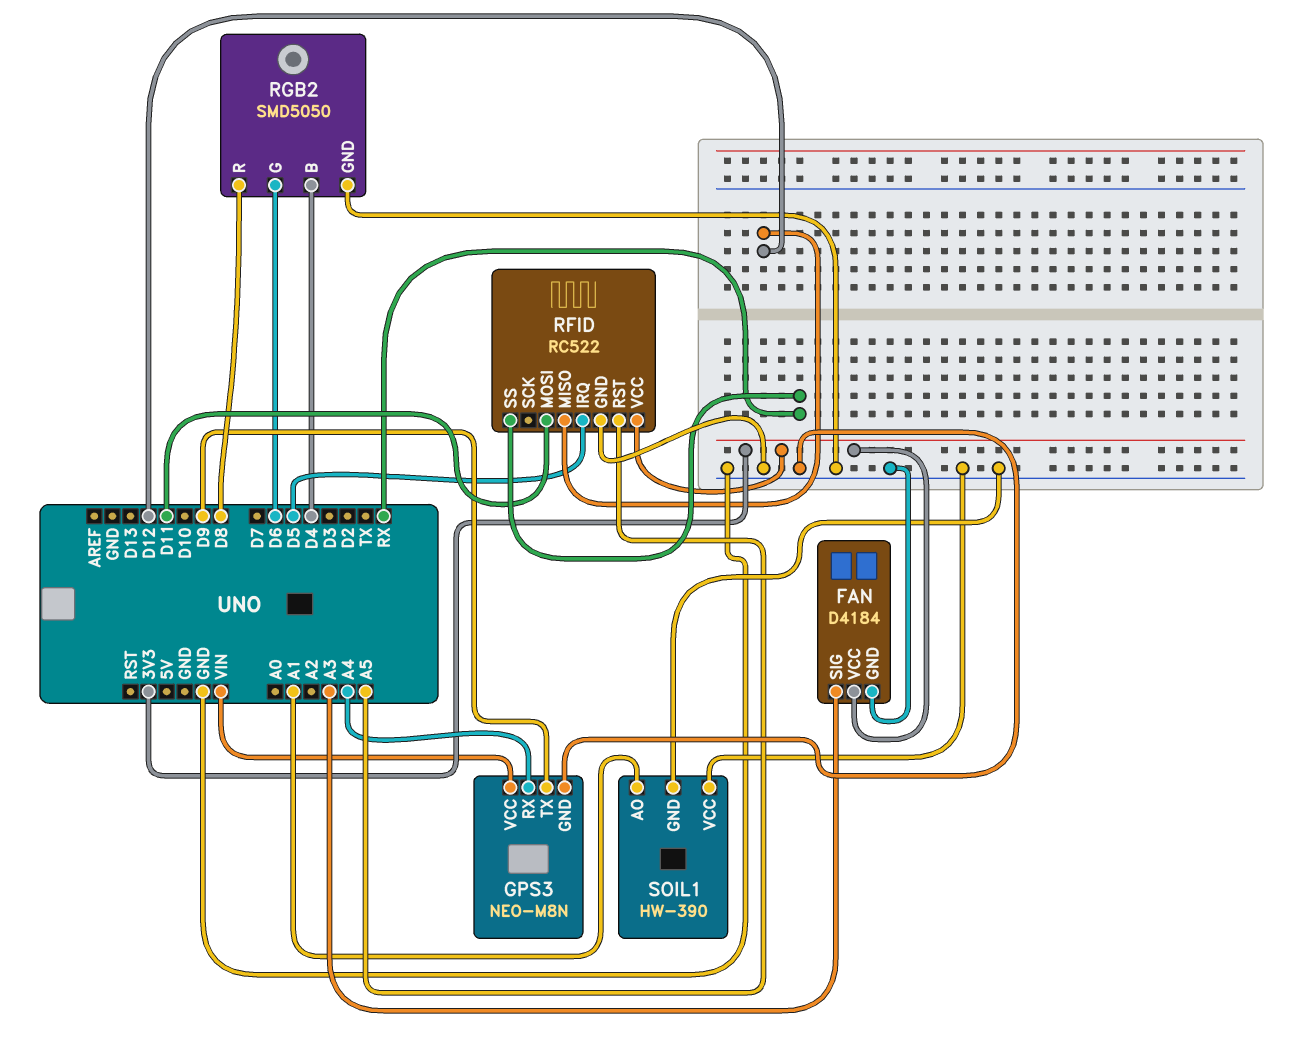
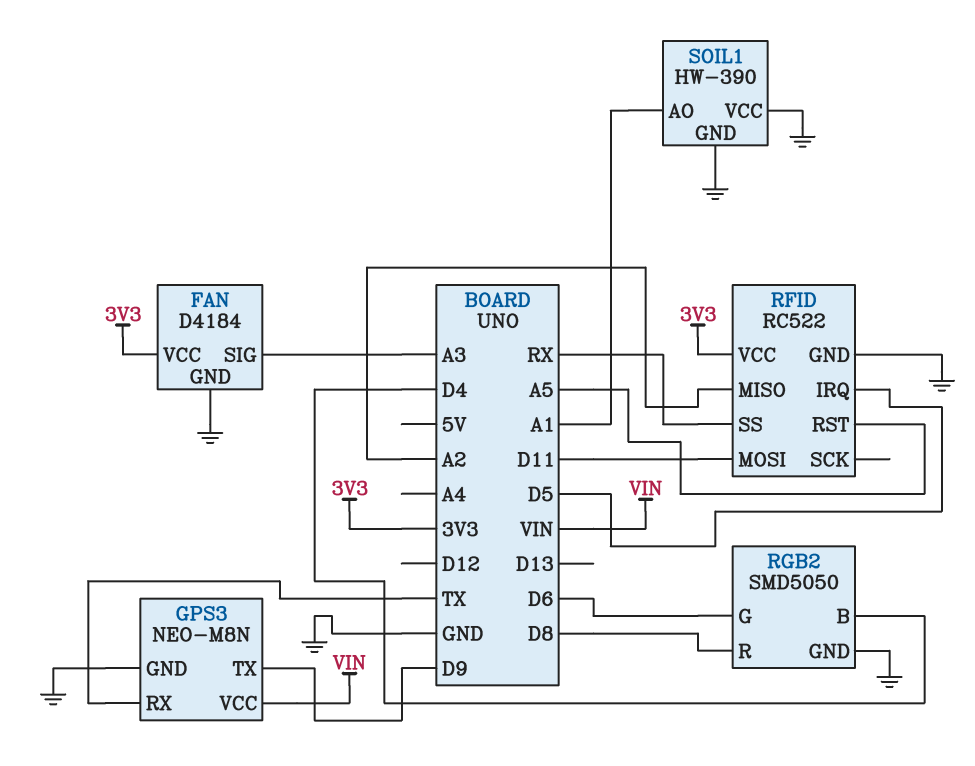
GPS3 pin RX: A4 -> TX
RFID pin MISO: D12 -> A2

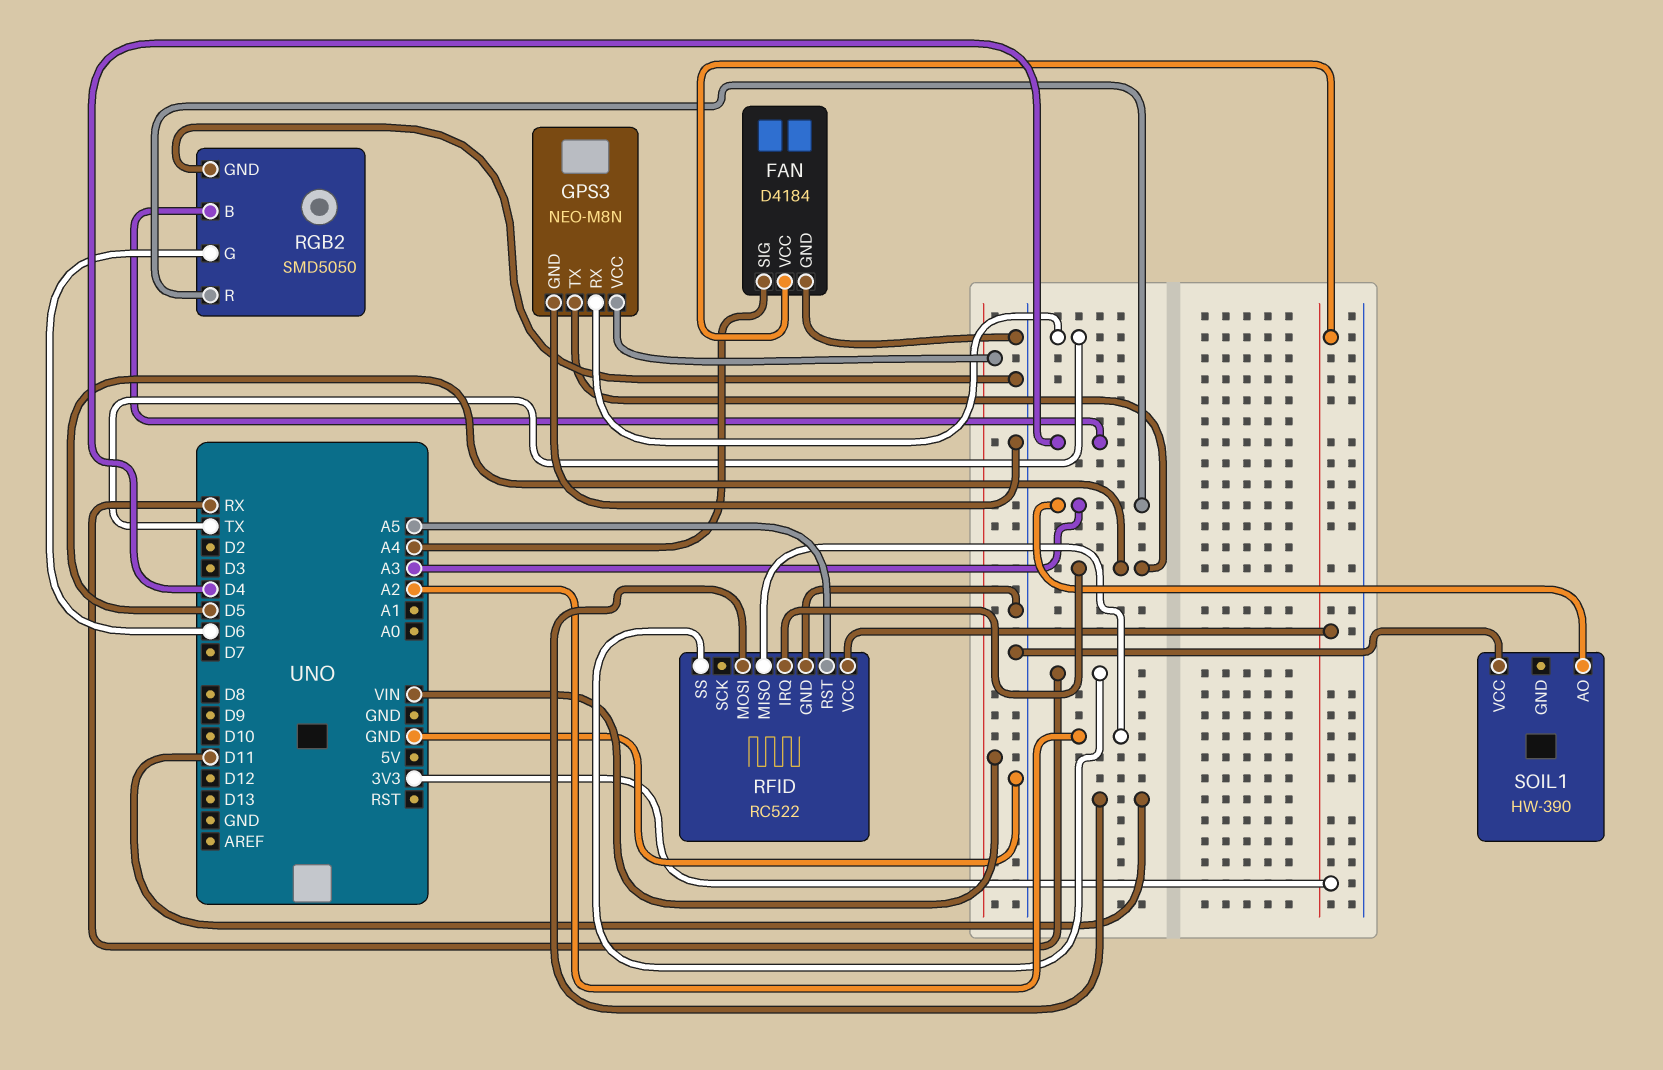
FAN pin SIG: A3 -> A4
GPS3 pin TX: D9 -> D5
RGB2 pin R: D8 -> A3
SOIL1 pin AO: A1 -> A3
SOIL1 pin GND: GND -> none

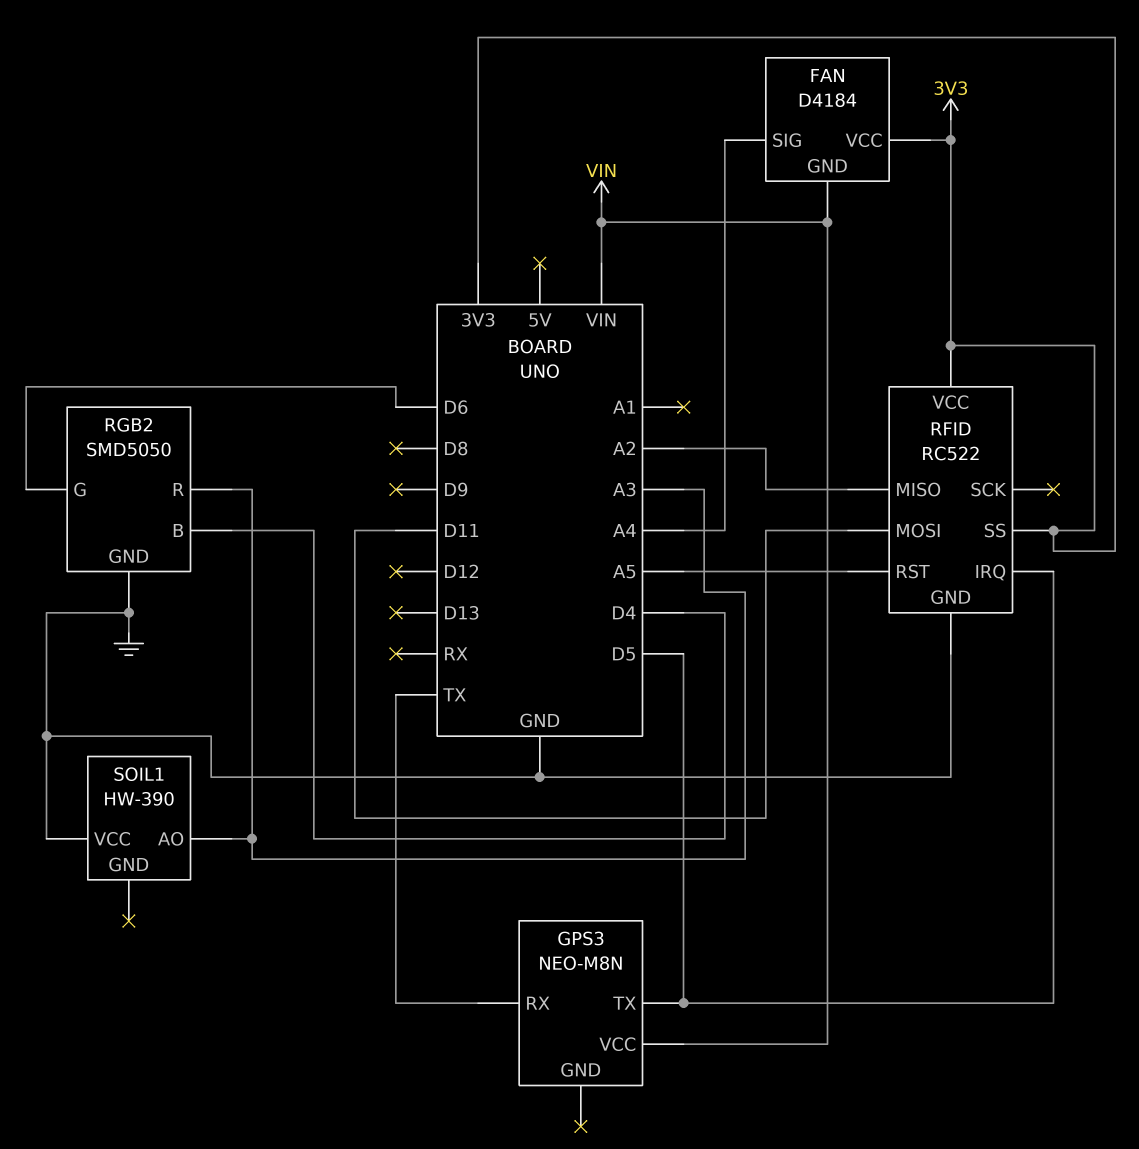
FAN pin GND: GND -> VIN
GPS3 pin GND: GND -> none
RFID pin SS: RX -> 3V3

